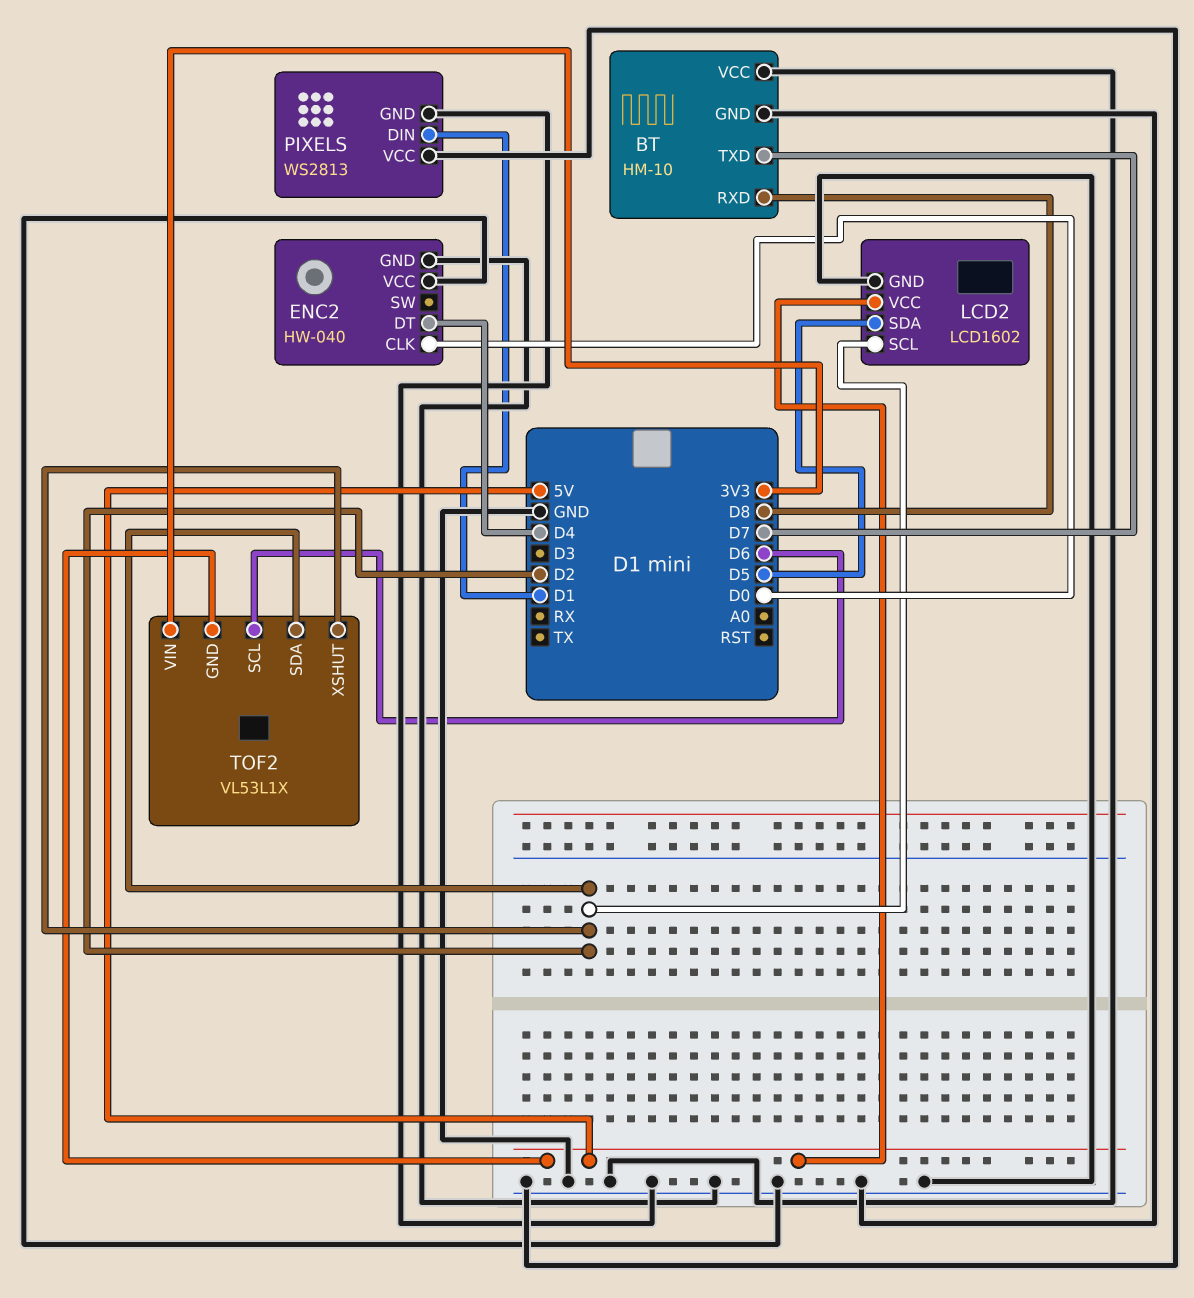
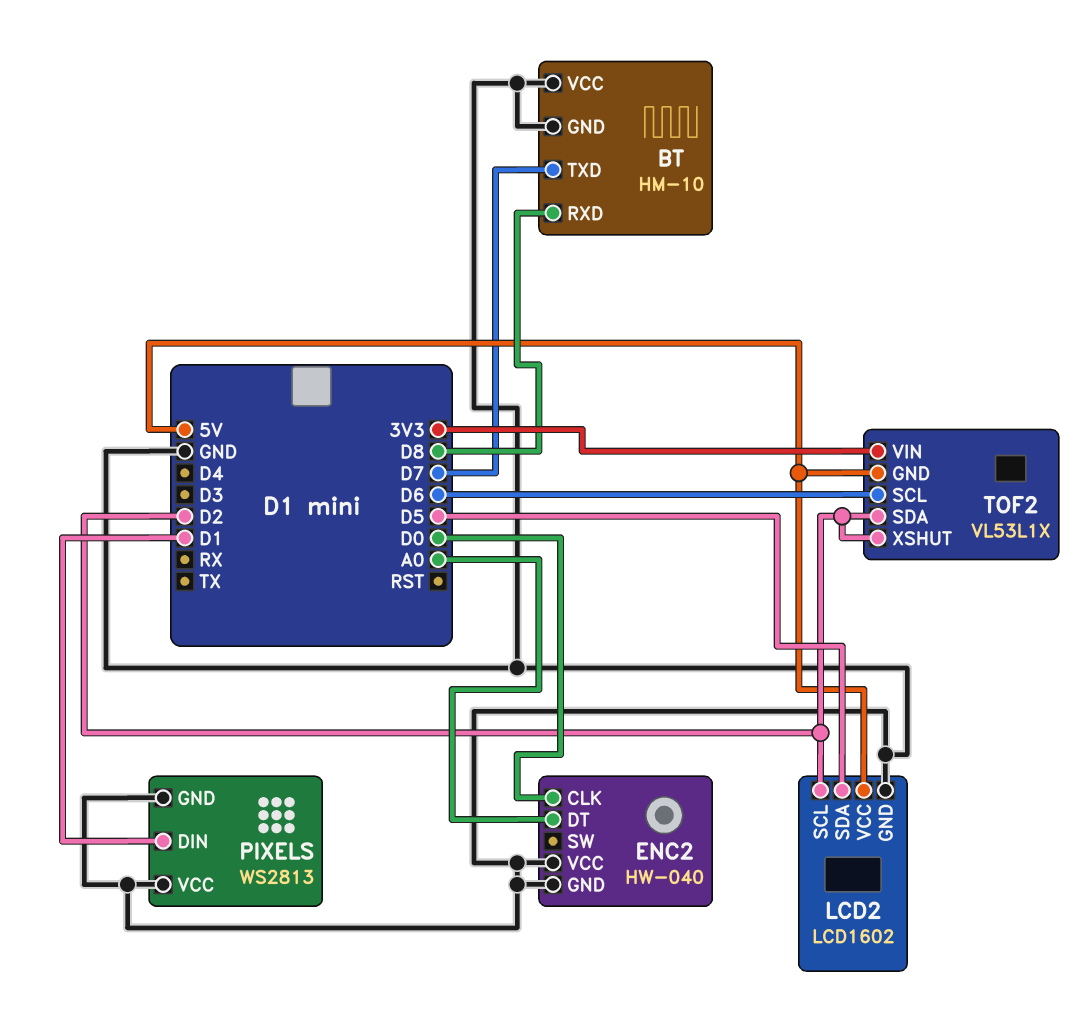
ENC2 pin DT: D4 -> A0

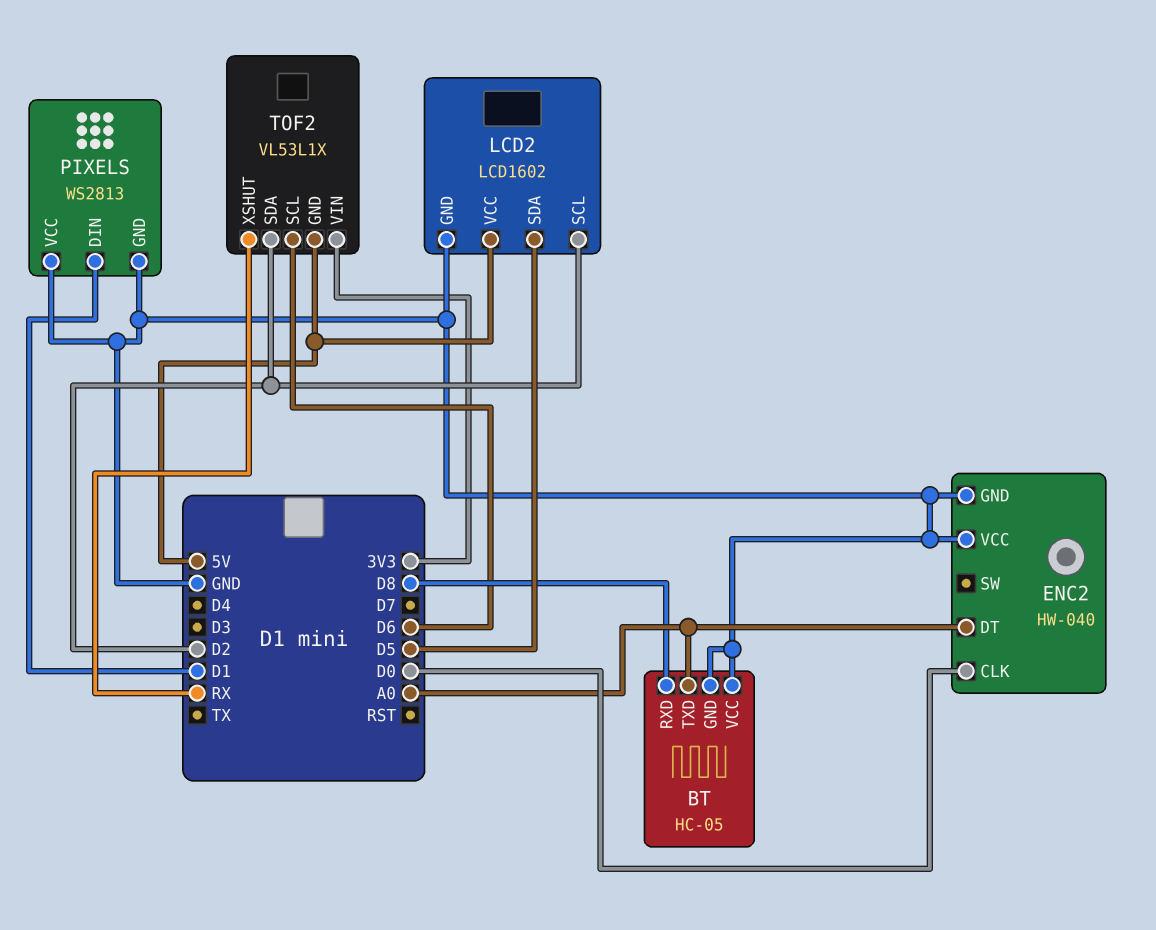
BT: HM-10 -> HC-05
BT pin TXD: D7 -> A0
TOF2 pin XSHUT: D2 -> RX

